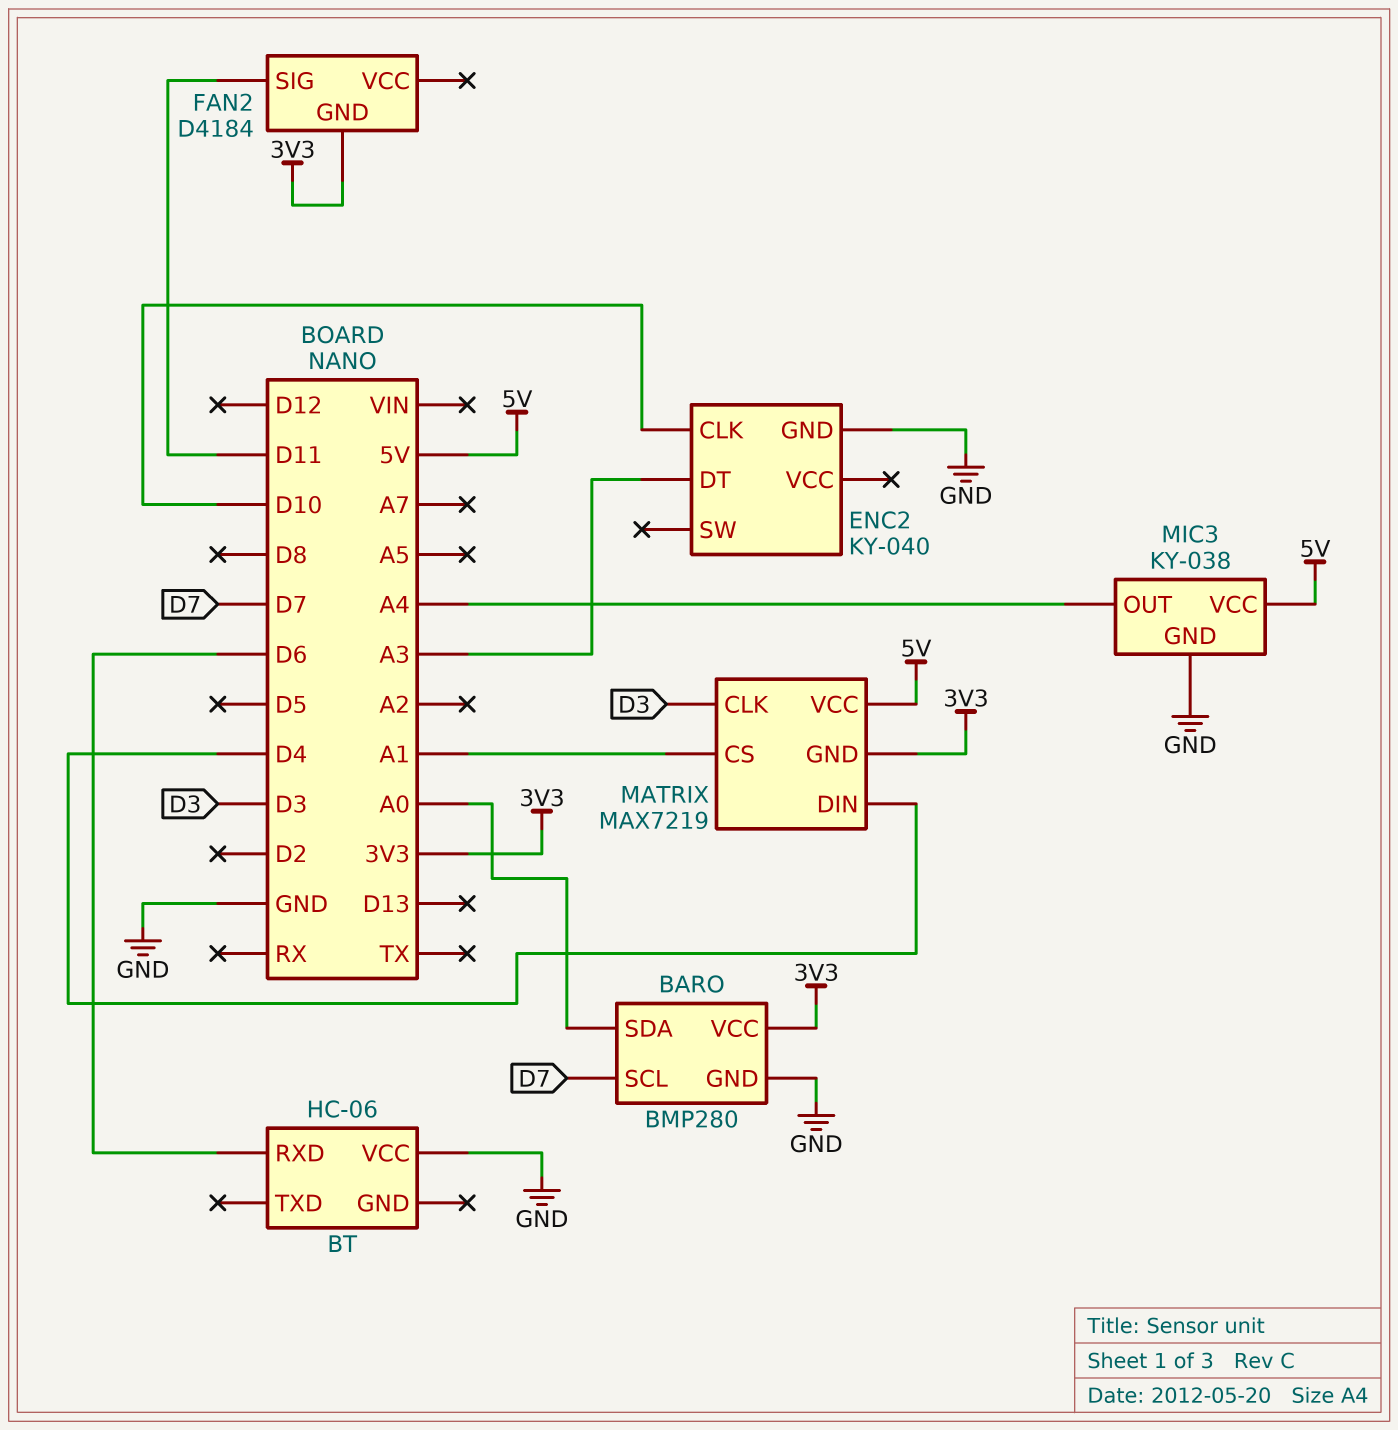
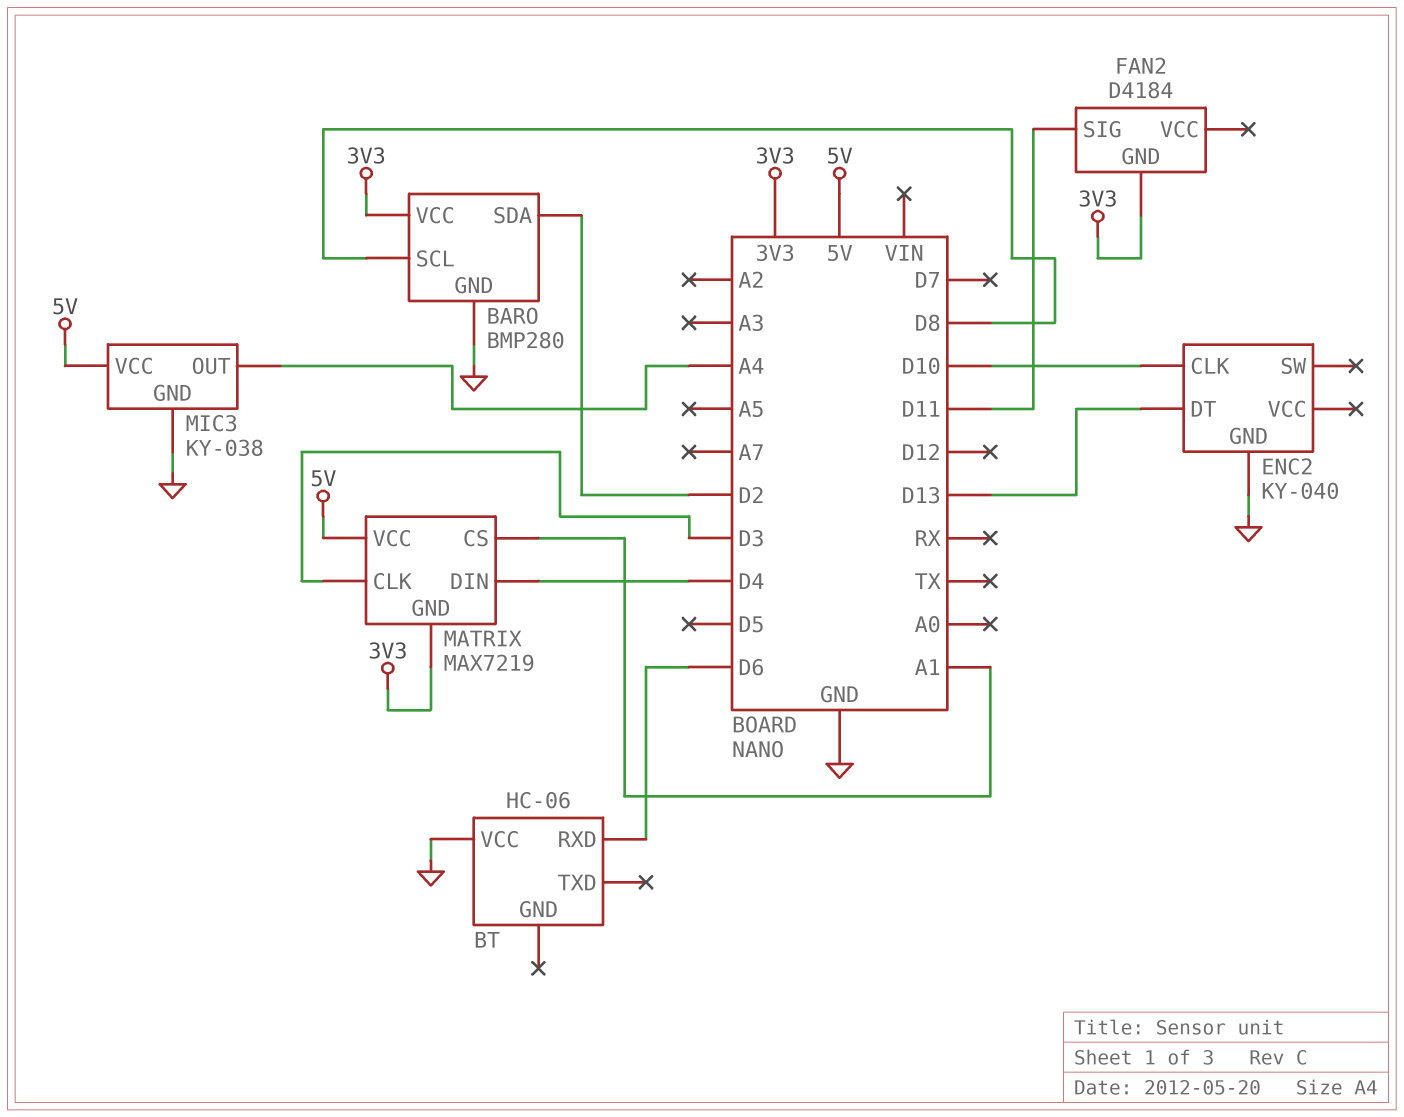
BARO pin SCL: D7 -> D8
BARO pin SDA: A0 -> D2
ENC2 pin DT: A3 -> D13

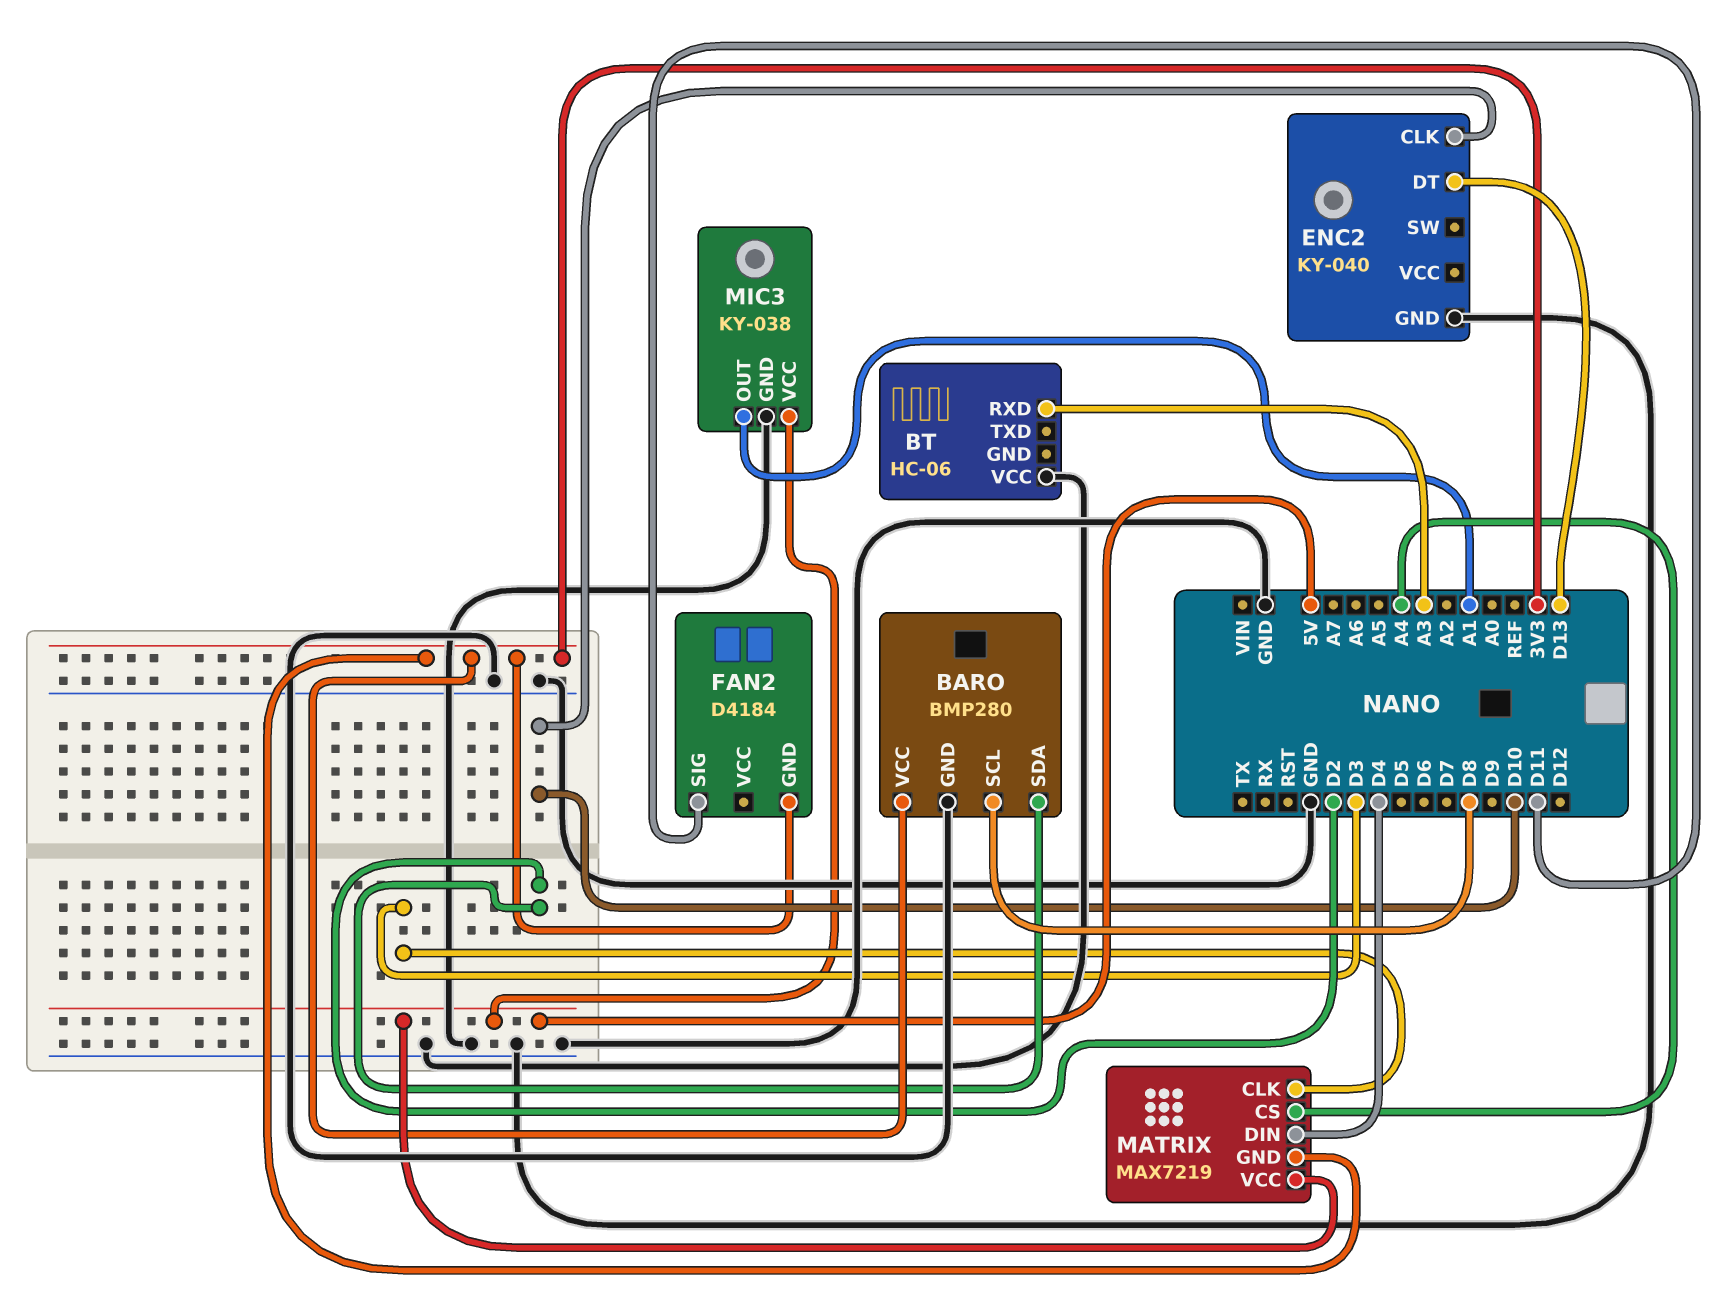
BT pin RXD: D6 -> A3
MATRIX pin CS: A1 -> A4
MIC3 pin OUT: A4 -> A1

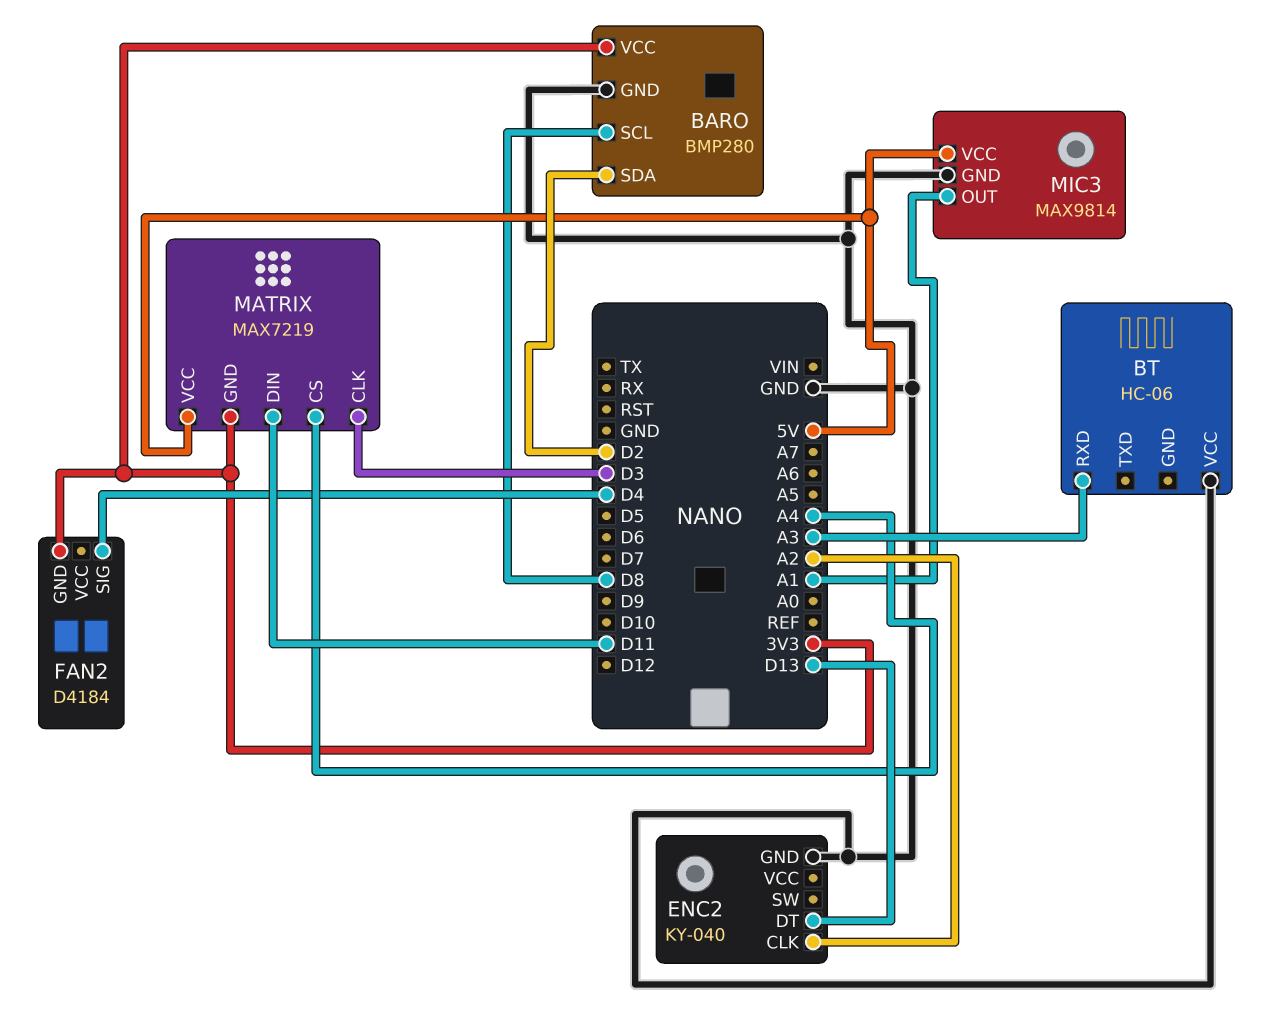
ENC2 pin CLK: D10 -> A2
FAN2 pin SIG: D11 -> D4
MATRIX pin DIN: D4 -> D11
MIC3: KY-038 -> MAX9814

